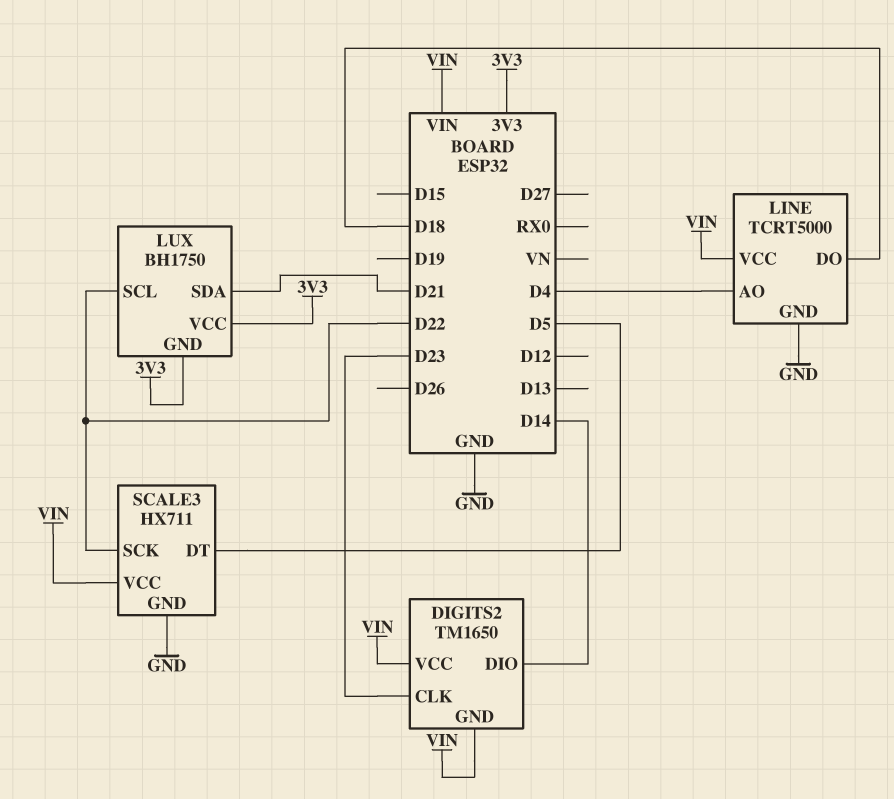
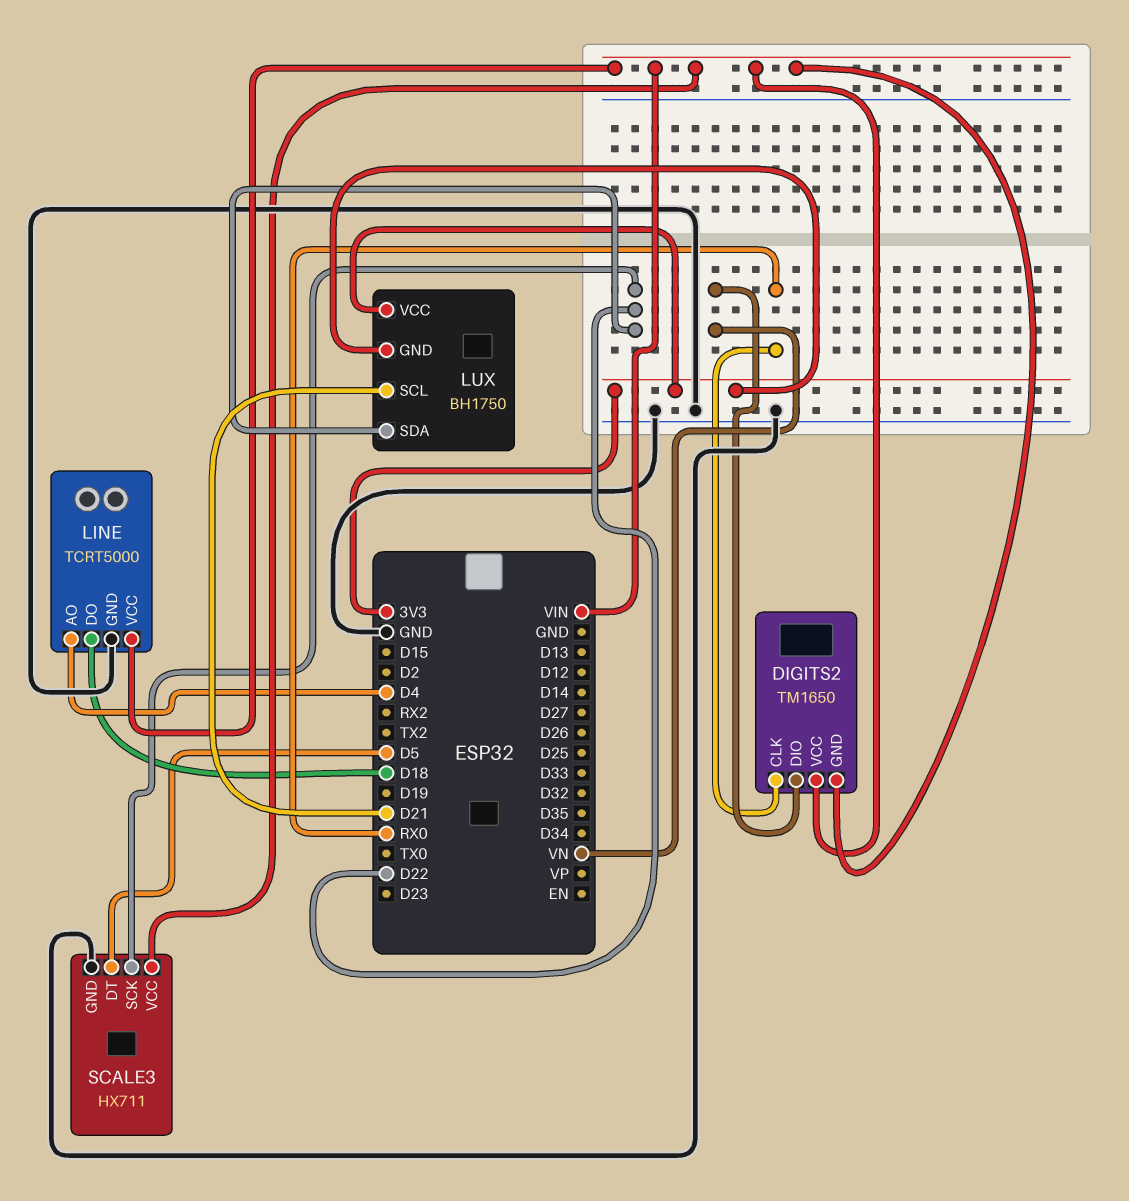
DIGITS2 pin CLK: D23 -> RX0
DIGITS2 pin DIO: D14 -> VN
LUX pin SCL: D22 -> D21
LUX pin SDA: D21 -> D22

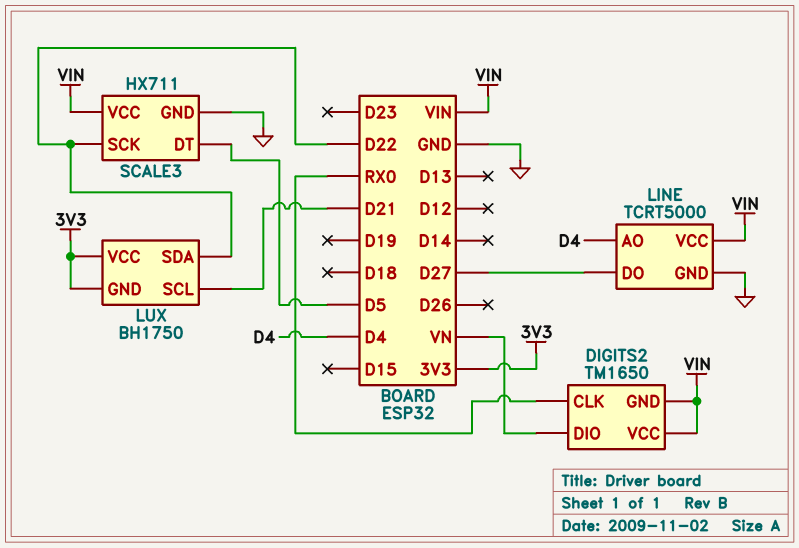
LINE pin DO: D18 -> D27

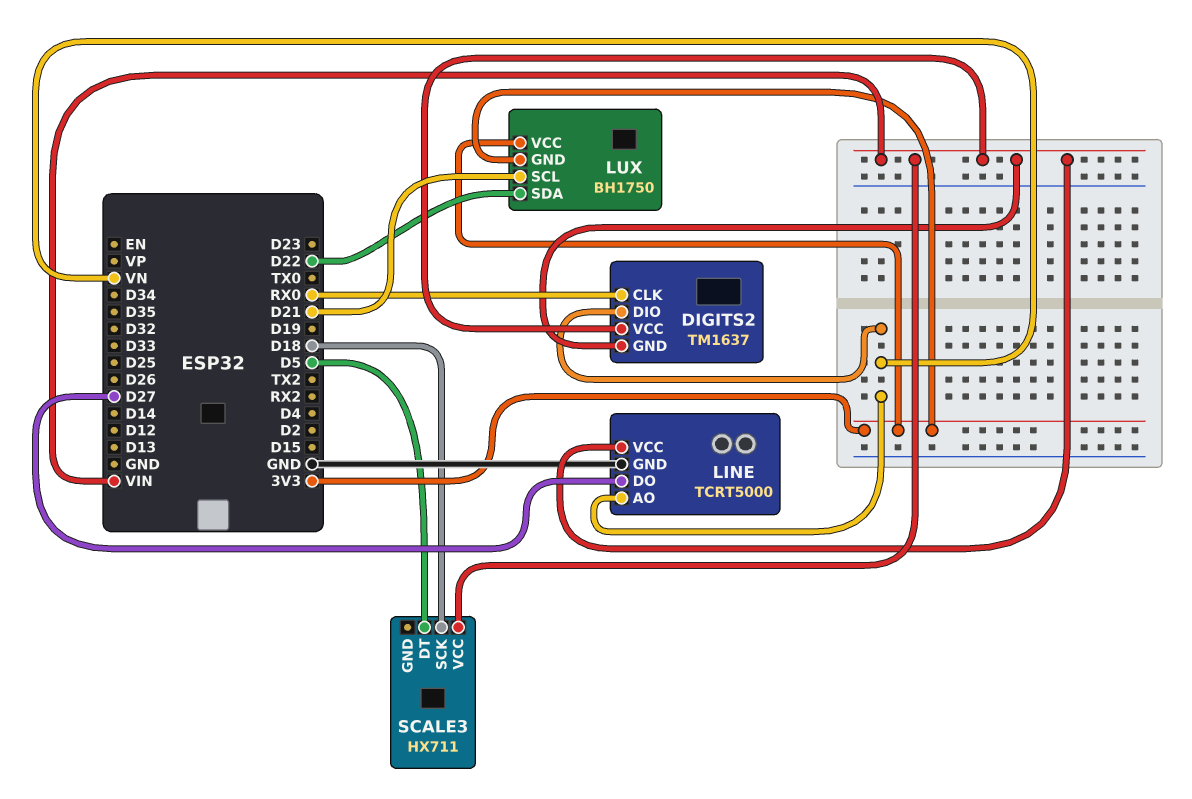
DIGITS2: TM1650 -> TM1637
LINE pin AO: D4 -> VN
SCALE3 pin GND: GND -> none
SCALE3 pin SCK: D22 -> D18

